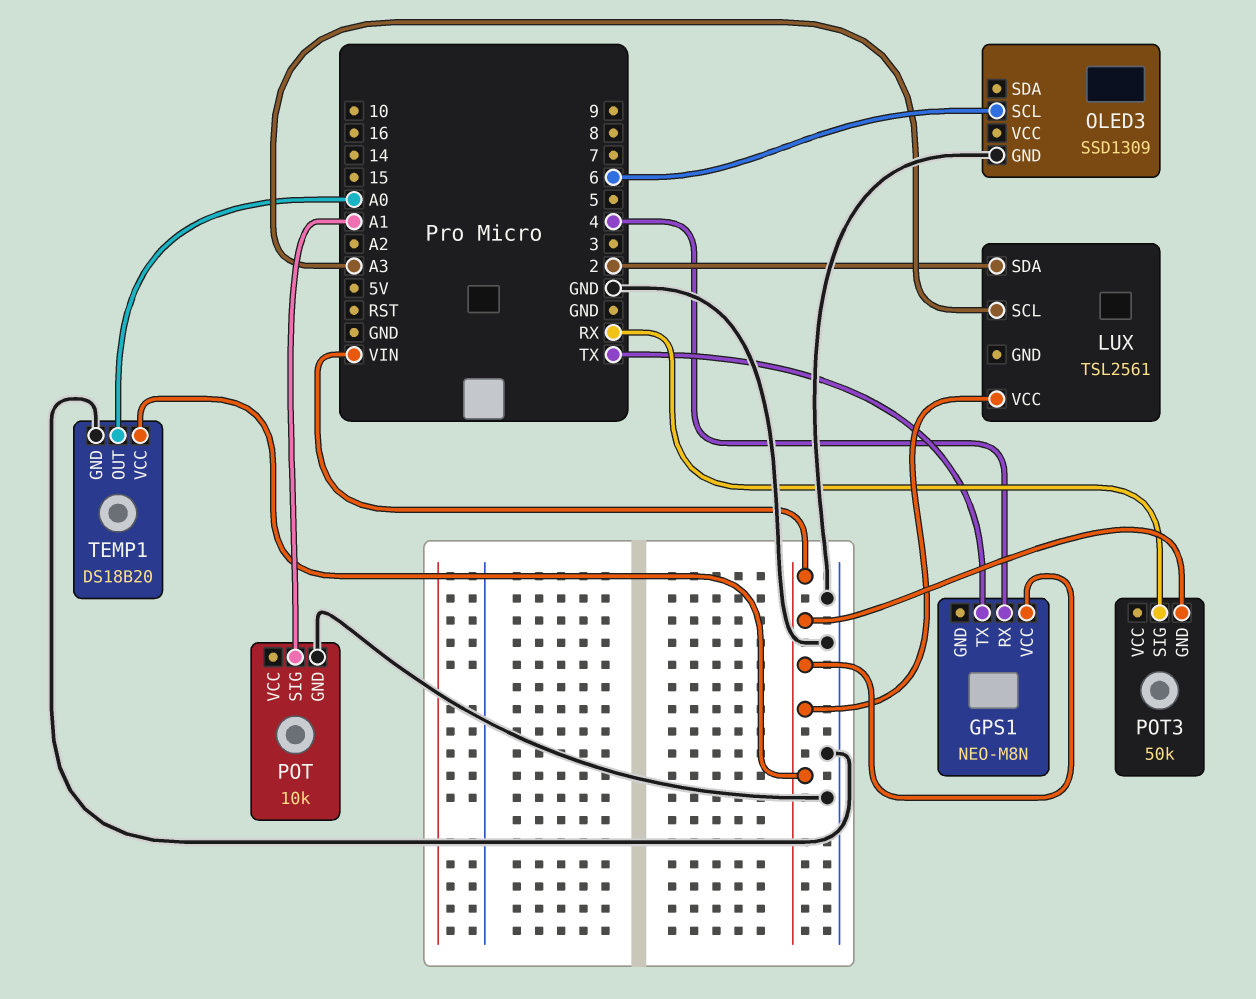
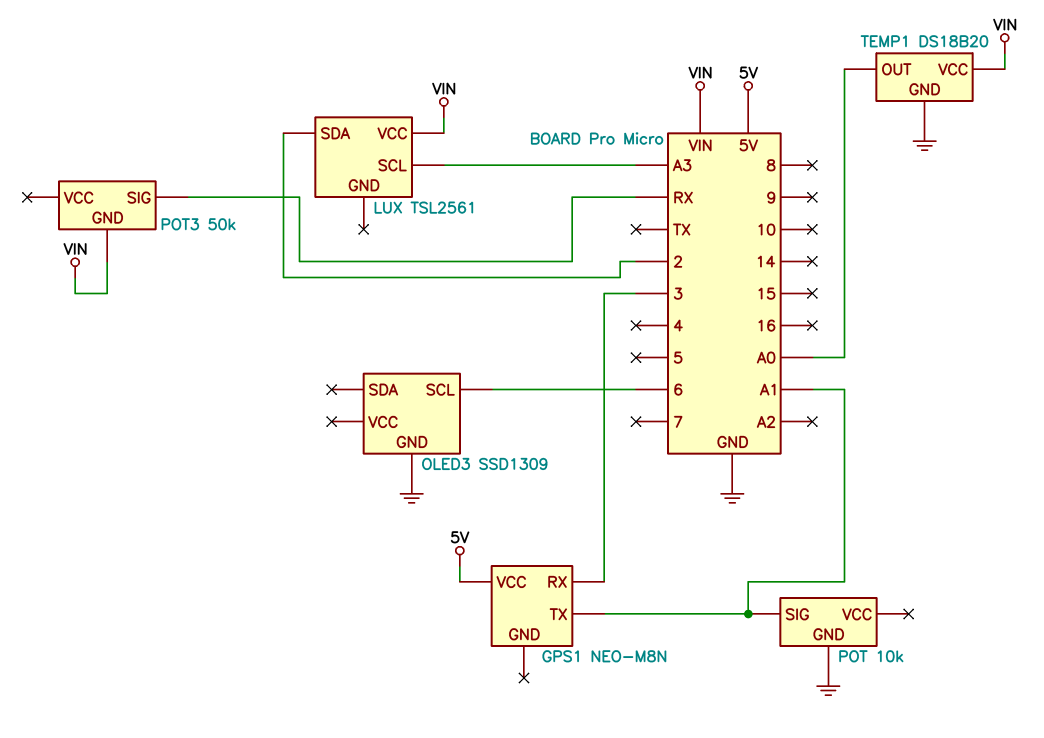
GPS1 pin RX: 4 -> 3
GPS1 pin TX: TX -> A1
GPS1 pin VCC: VIN -> 5V

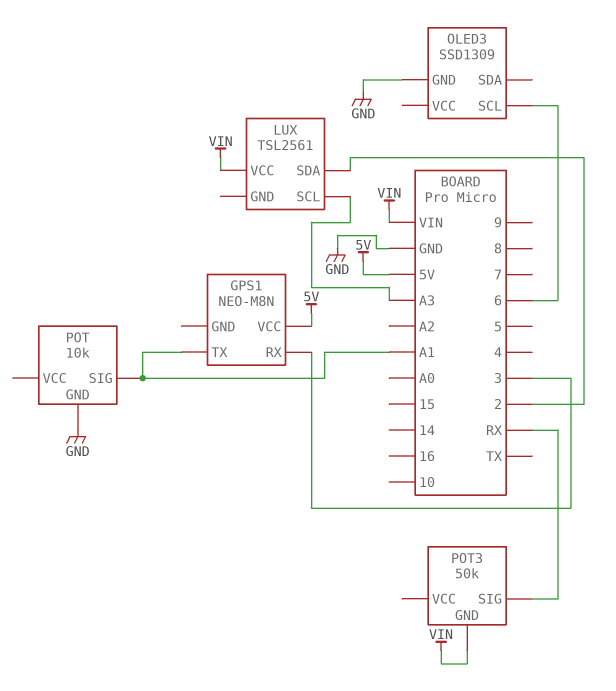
TEMP1: DS18B20 -> none
TEMP1 pin GND: GND -> none
TEMP1 pin OUT: A0 -> none
TEMP1 pin VCC: VIN -> none

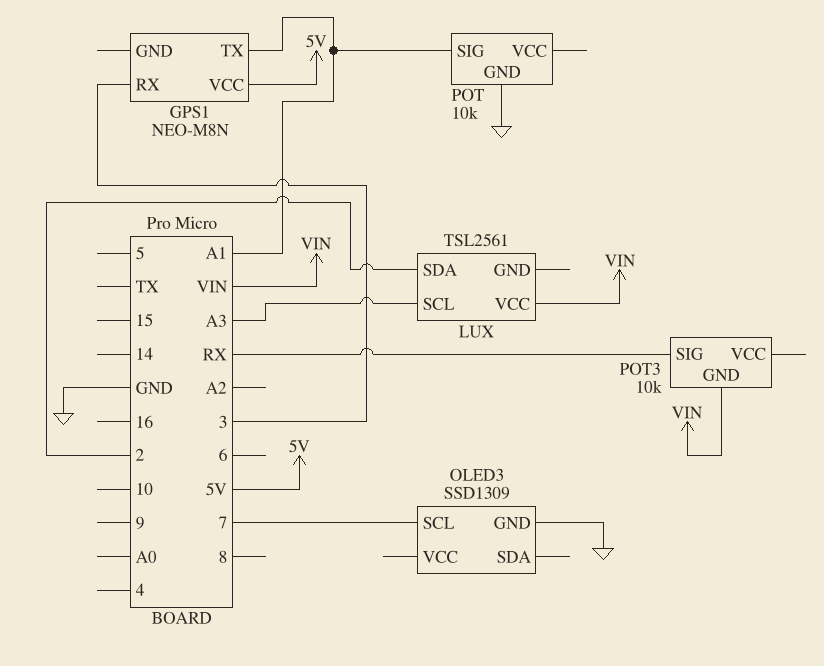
OLED3 pin SCL: 6 -> 7
POT3: 50k -> 10k

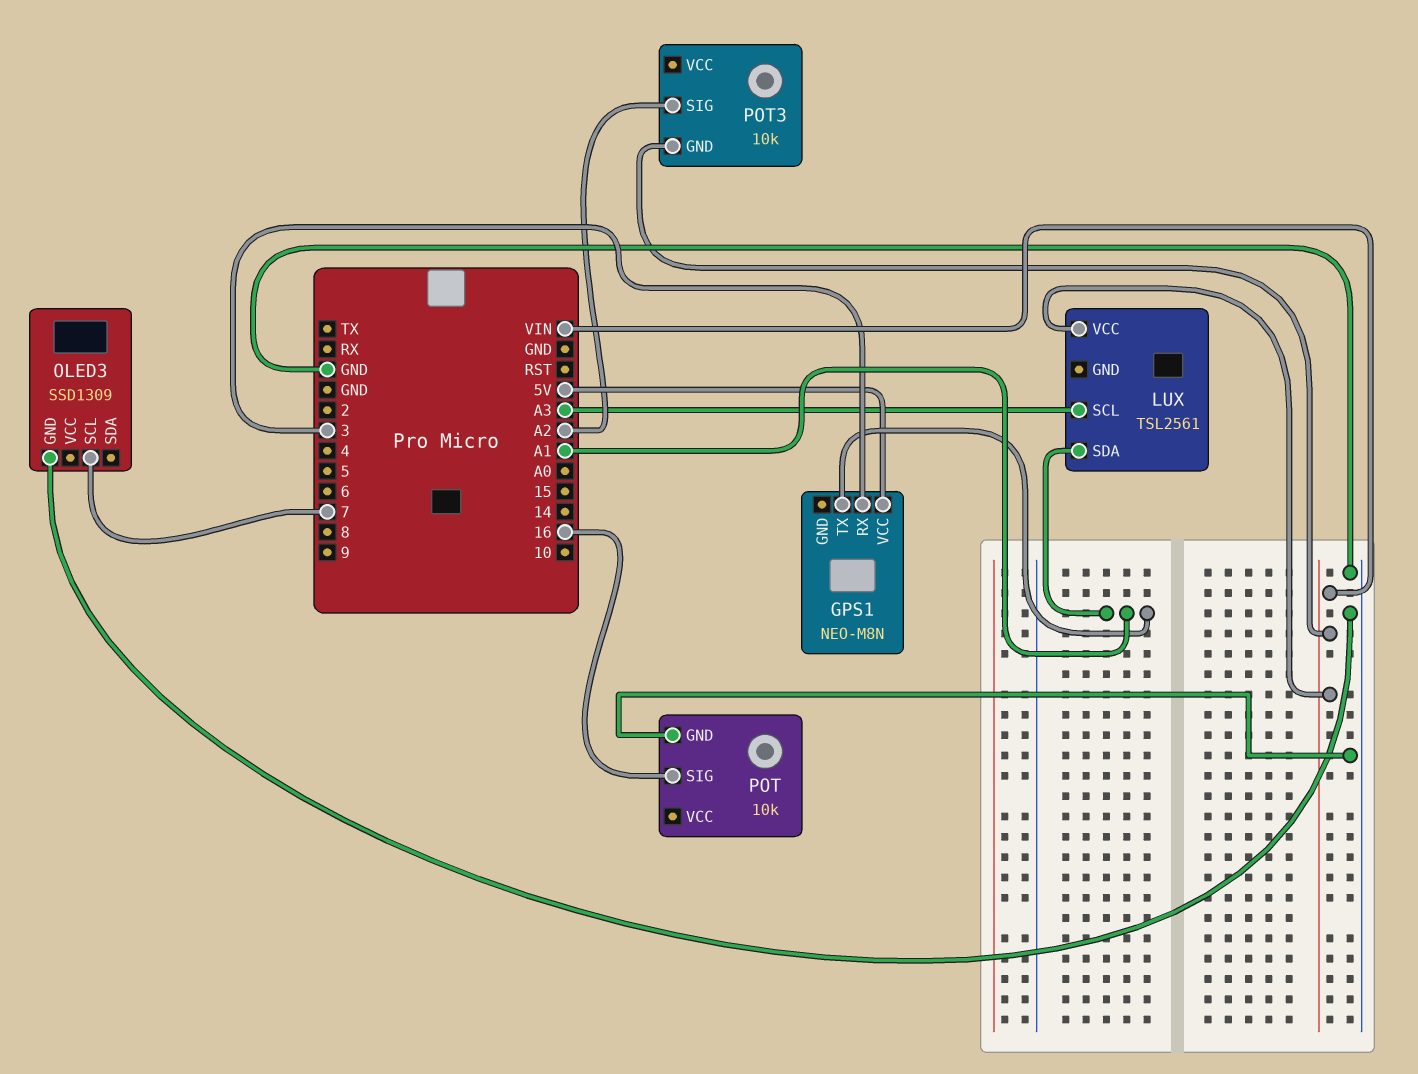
LUX pin SDA: 2 -> A1
POT pin SIG: A1 -> 16
POT3 pin SIG: RX -> A2

